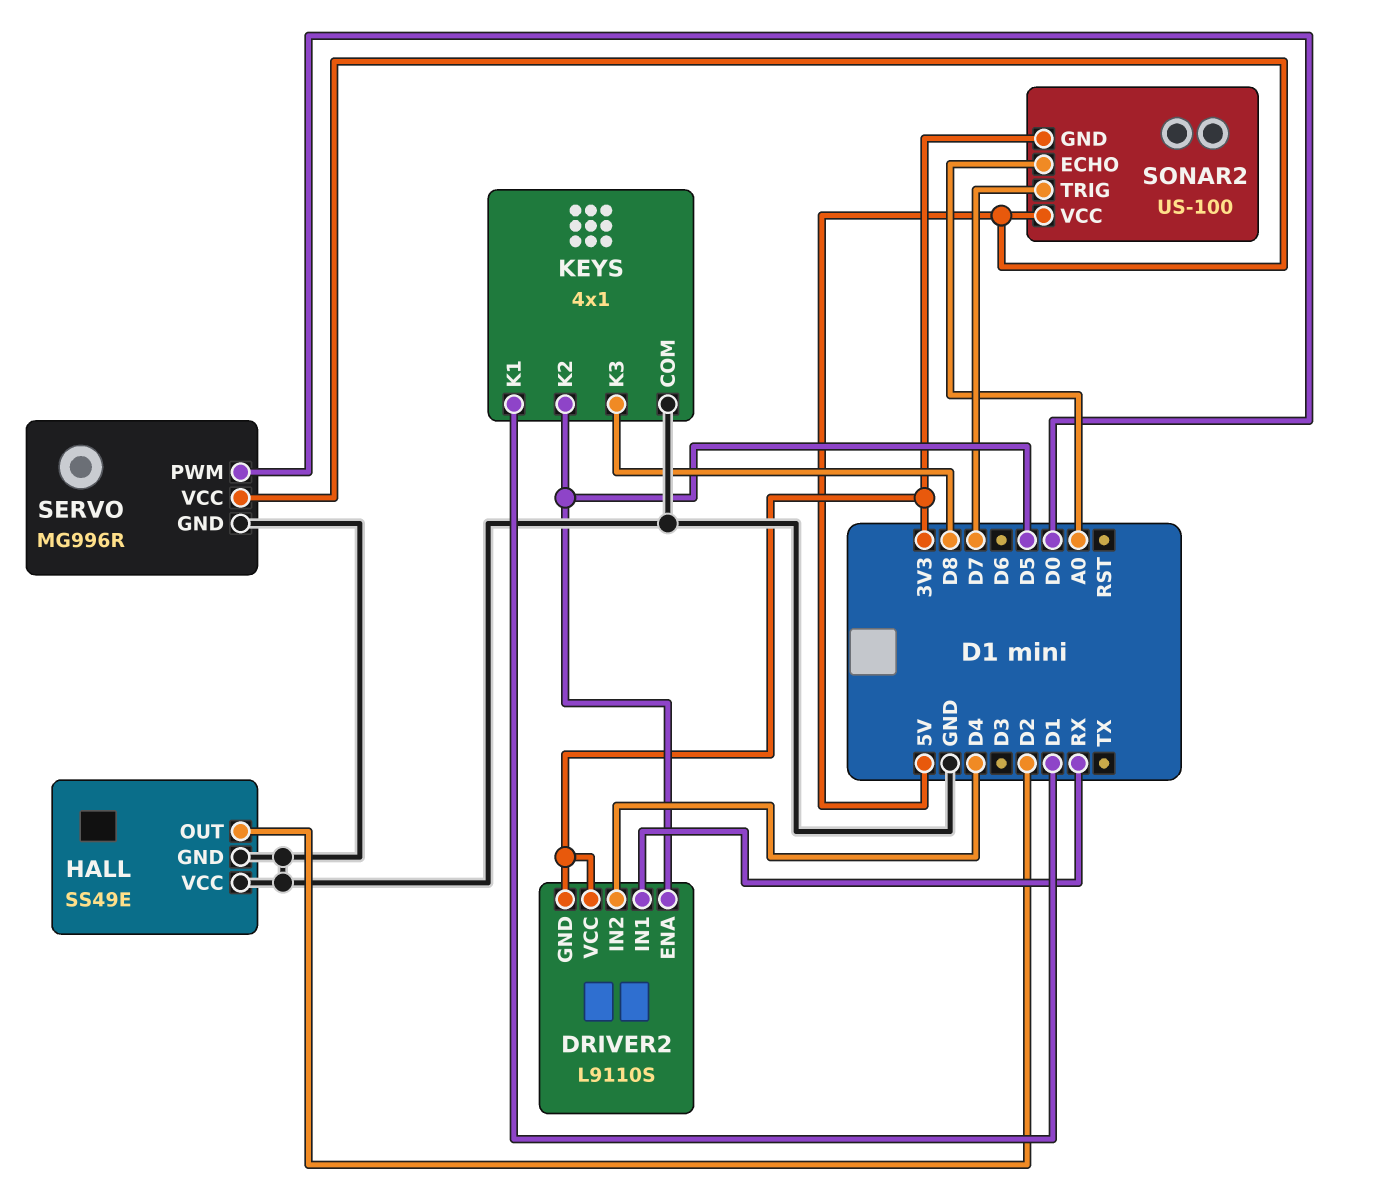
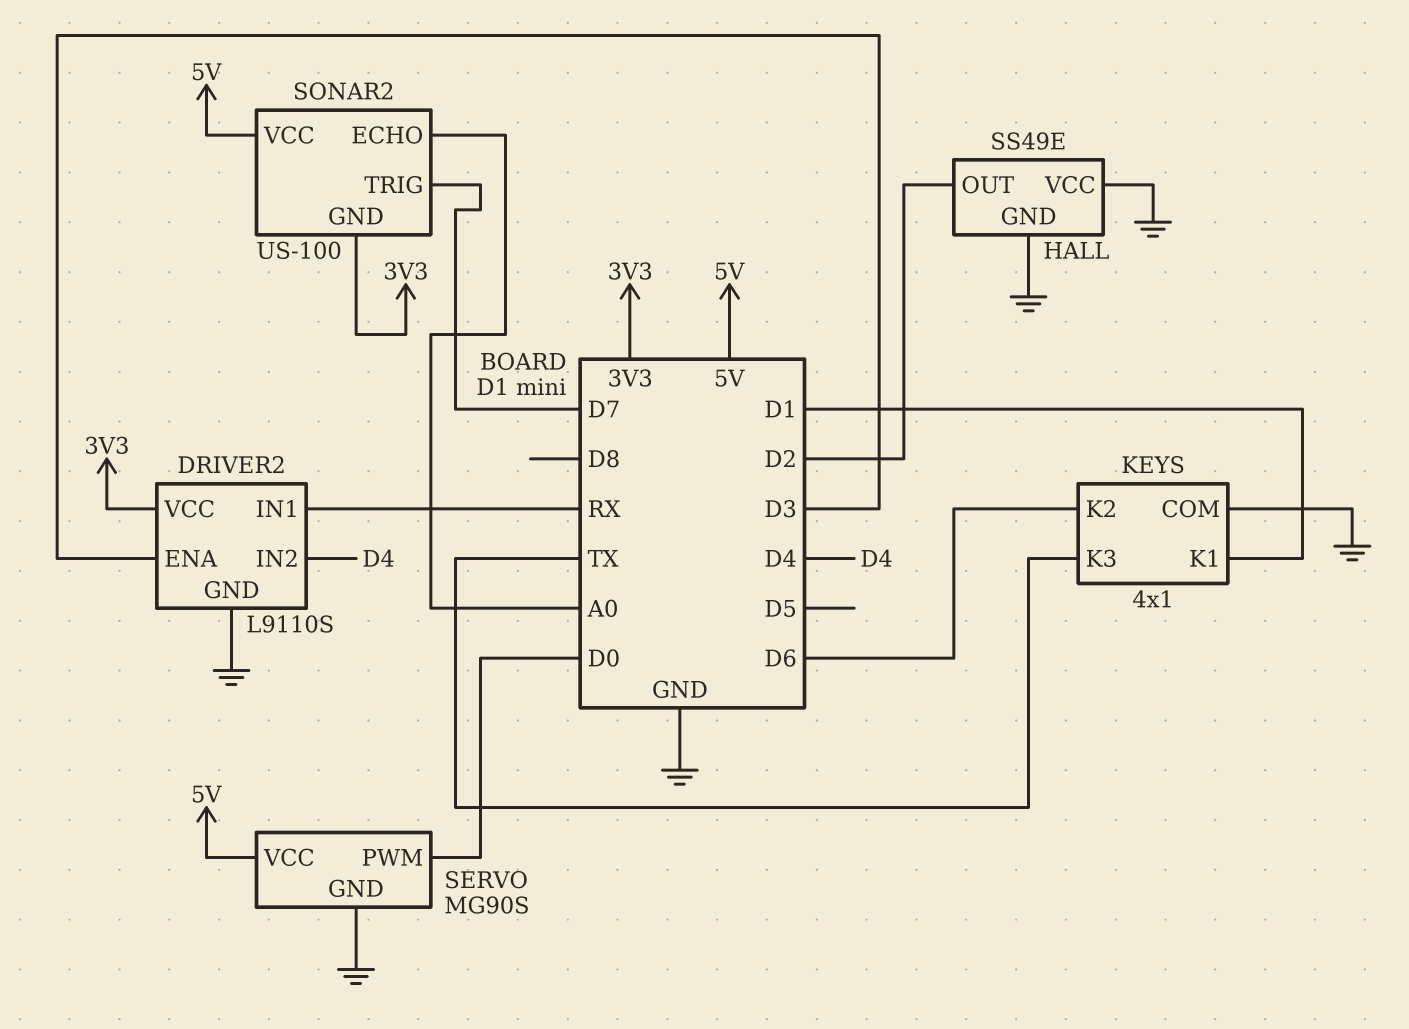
DRIVER2 pin ENA: D5 -> D3
DRIVER2 pin GND: 3V3 -> GND
KEYS pin K2: D5 -> D6
KEYS pin K3: D8 -> TX
SERVO: MG996R -> MG90S

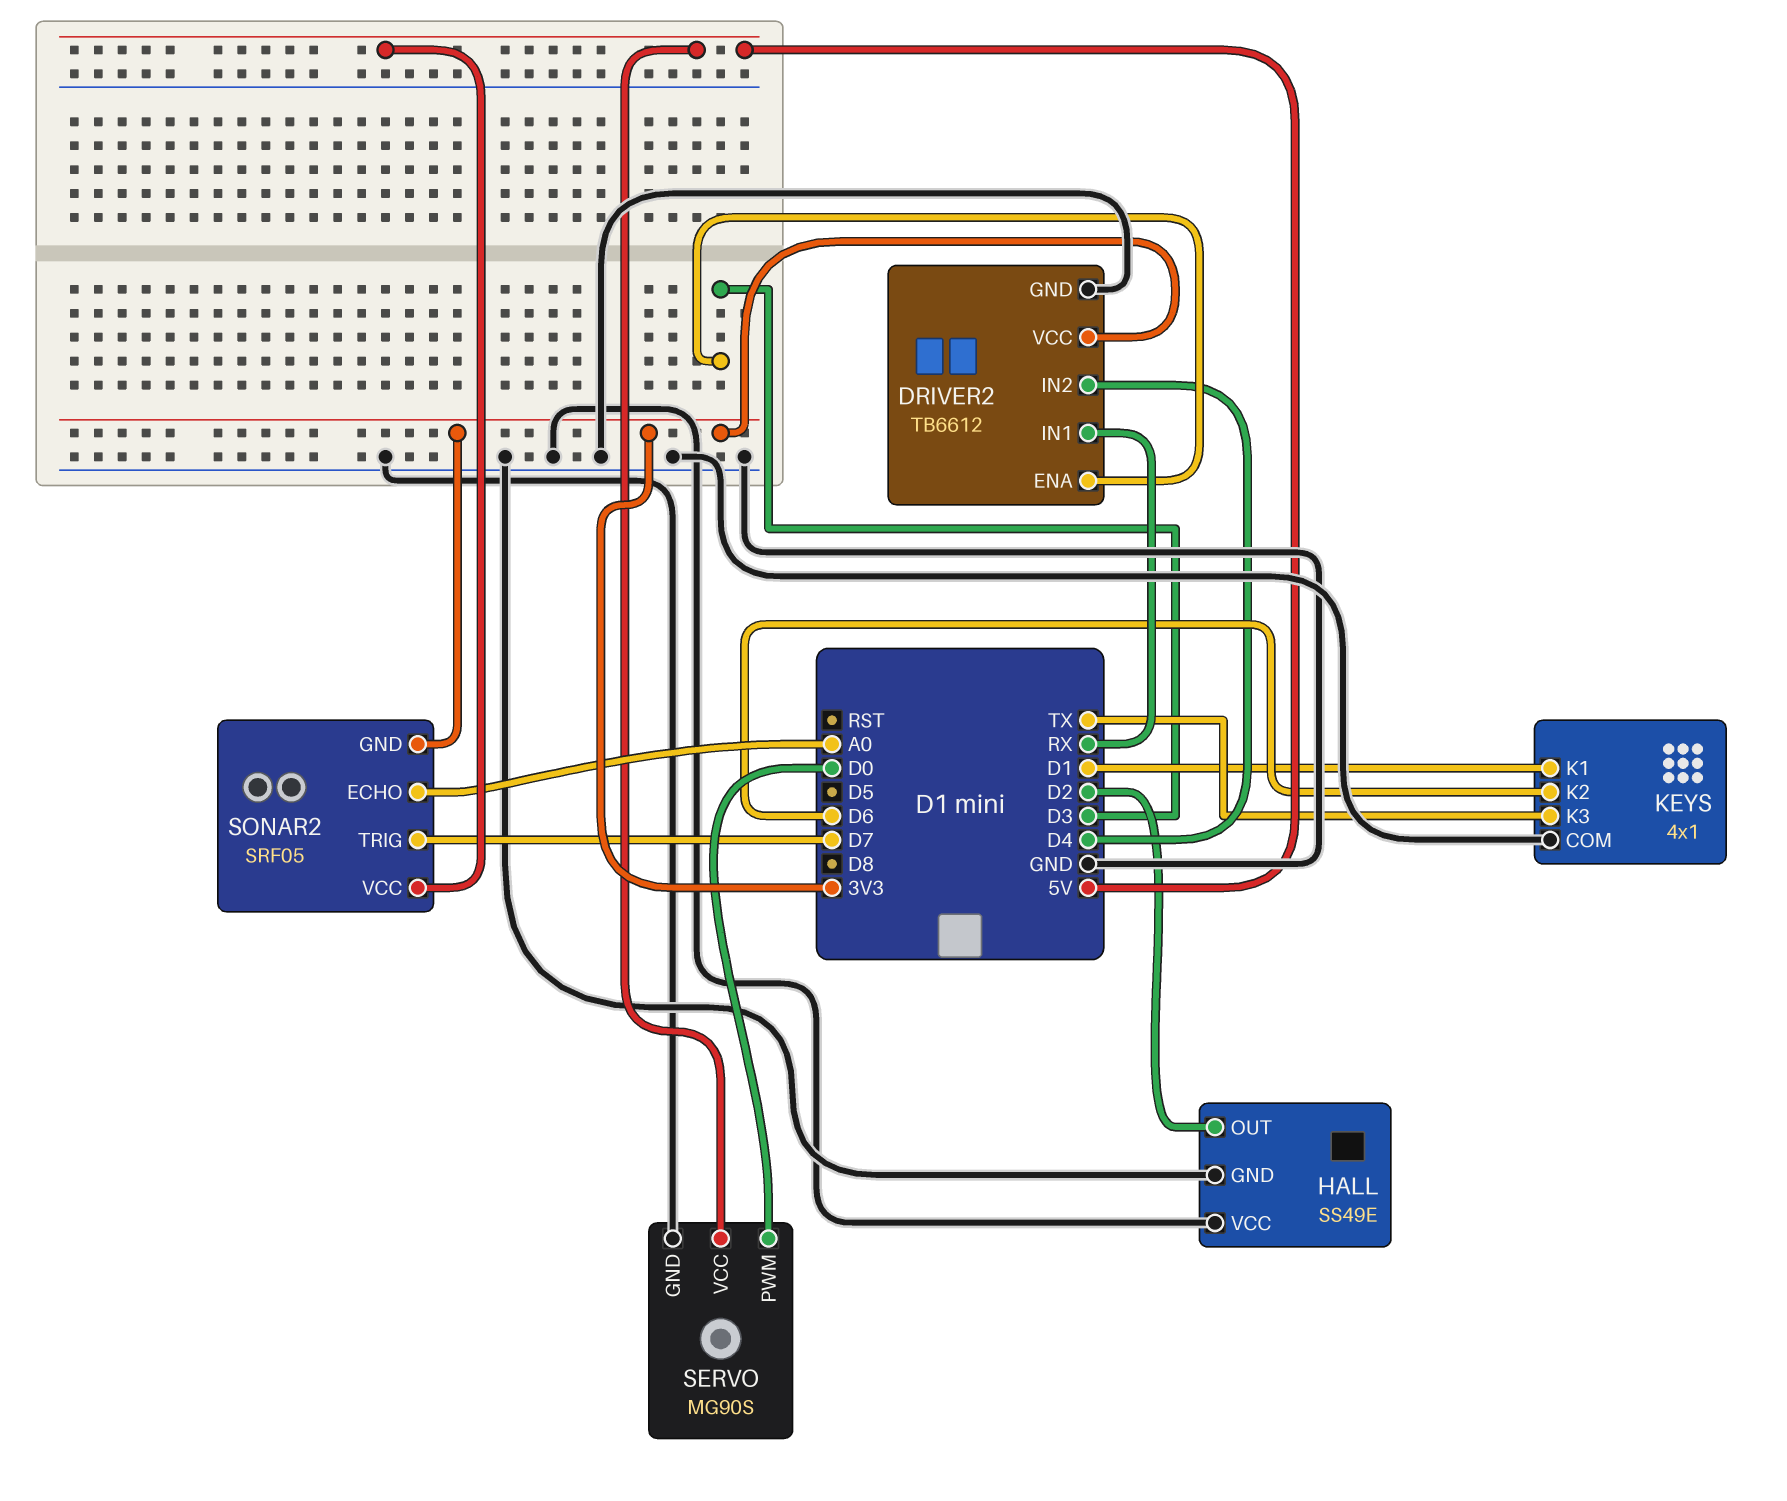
DRIVER2: L9110S -> TB6612
SONAR2: US-100 -> SRF05

